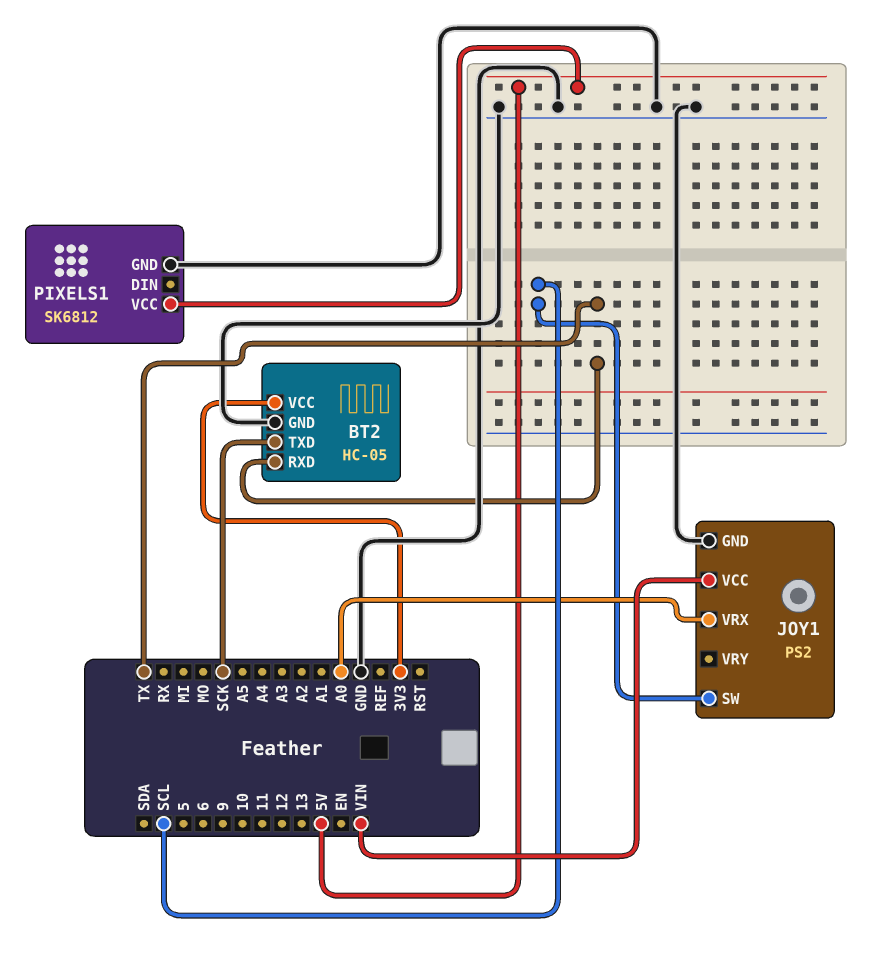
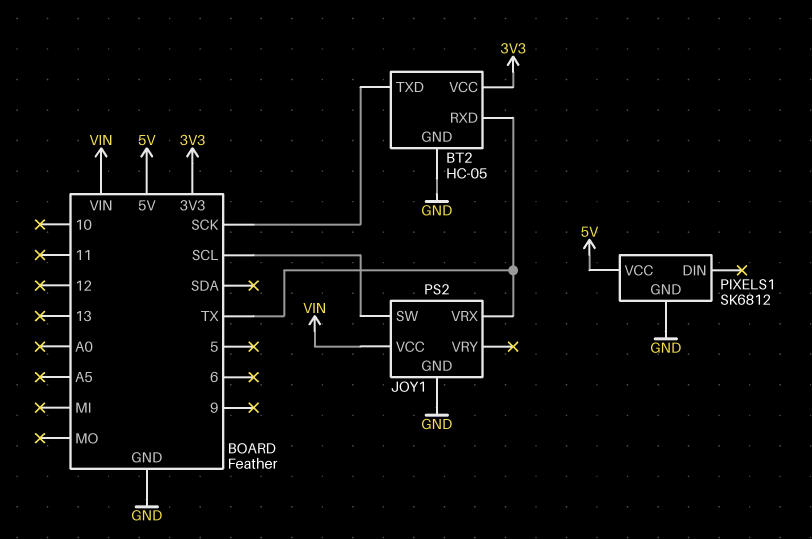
JOY1 pin VRX: A0 -> TX

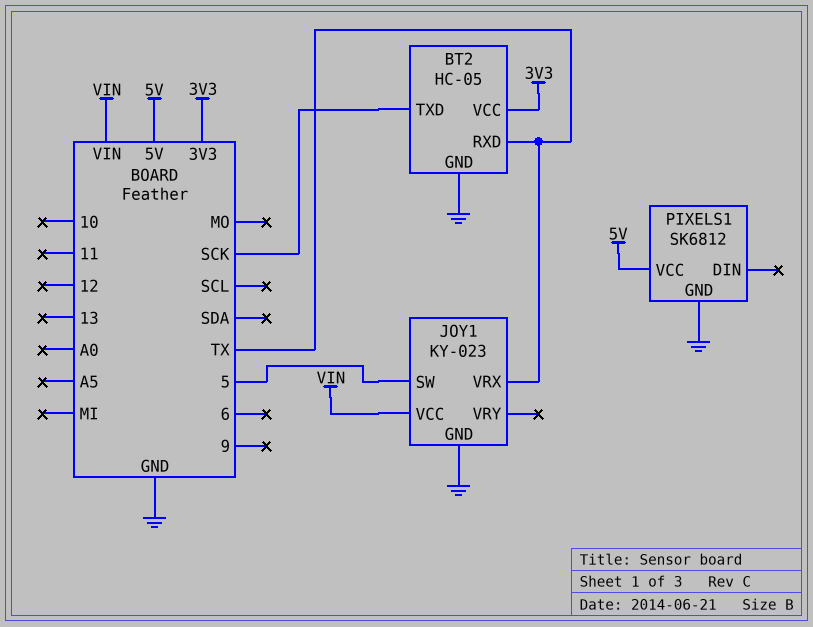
JOY1: PS2 -> KY-023
JOY1 pin SW: SCL -> 5

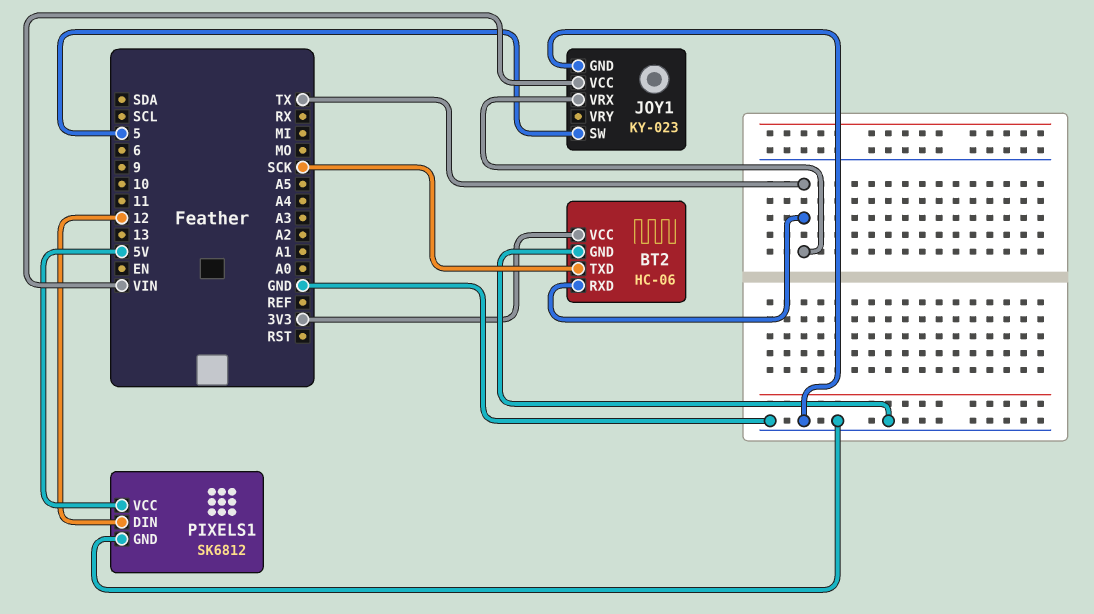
BT2: HC-05 -> HC-06
PIXELS1 pin DIN: none -> 12

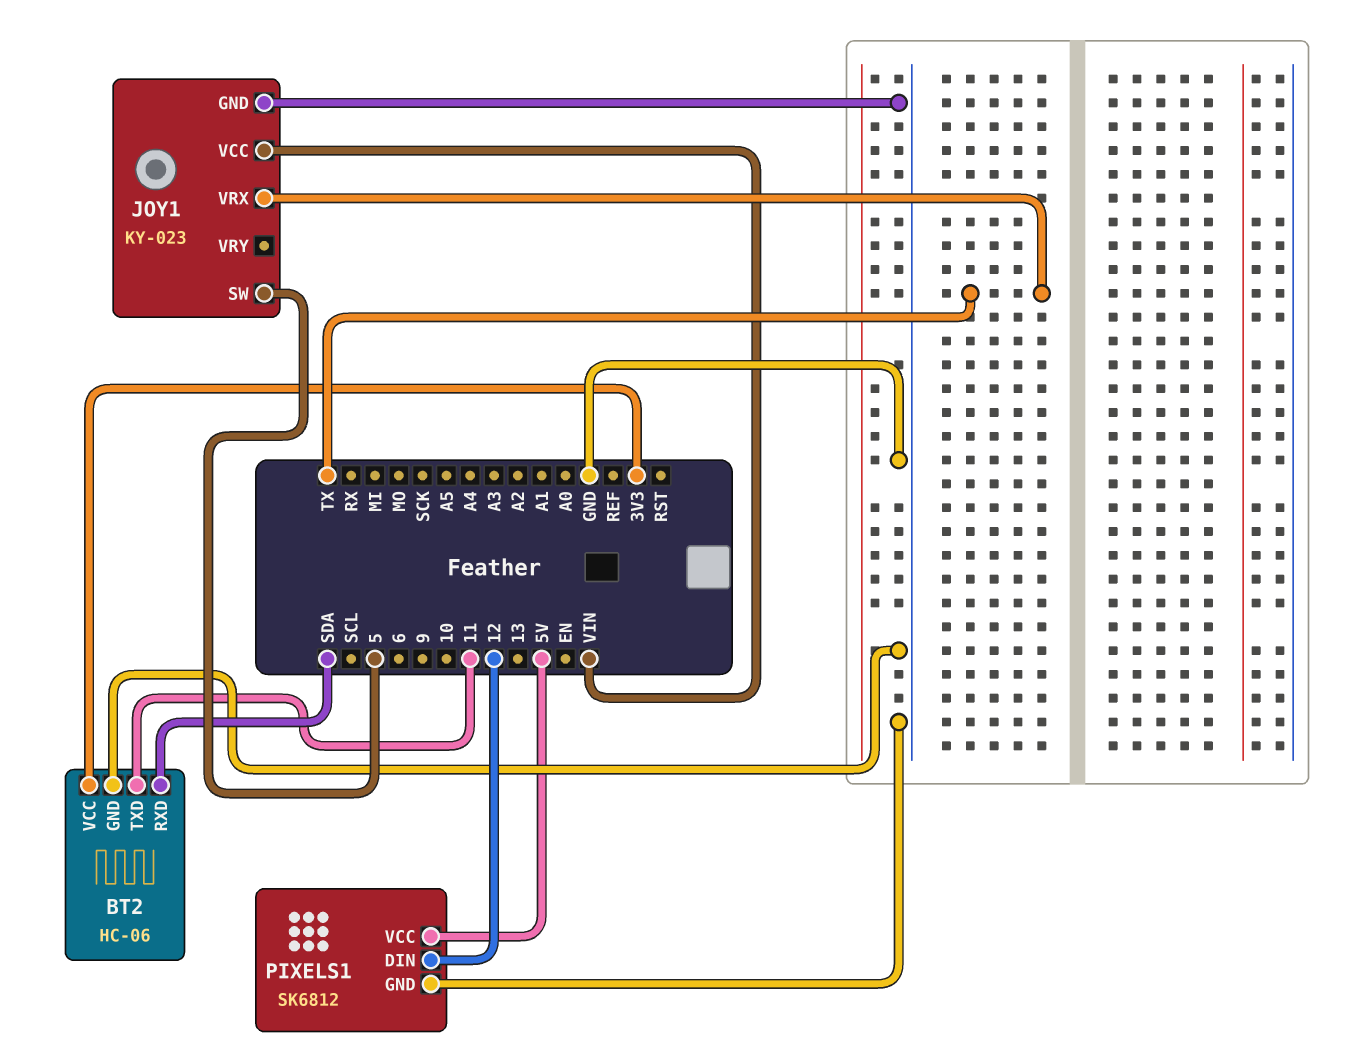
BT2 pin RXD: TX -> SDA
BT2 pin TXD: SCK -> 11

